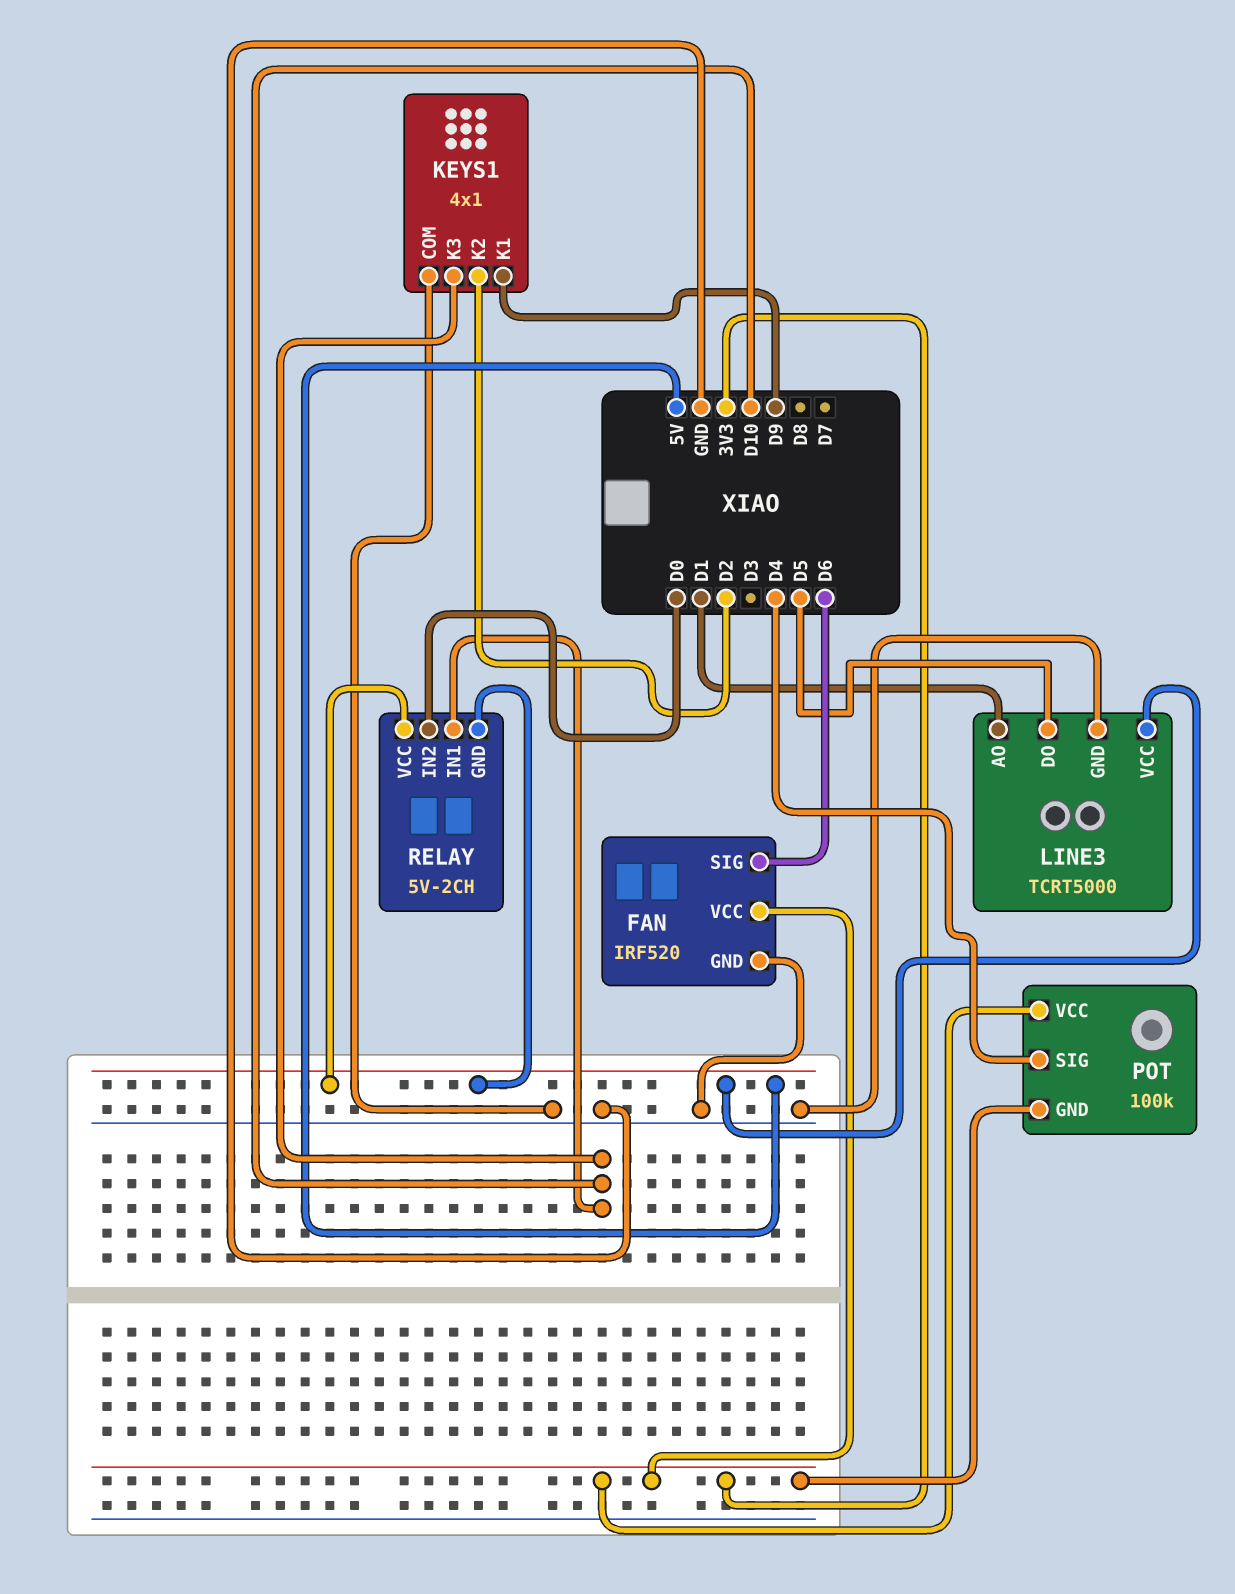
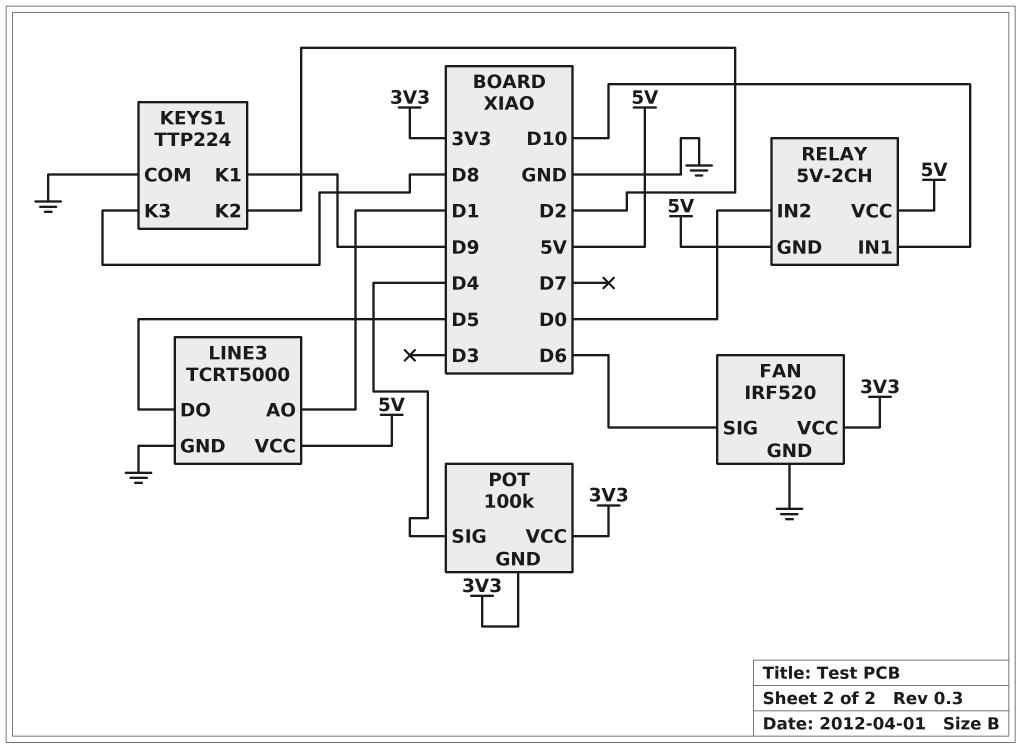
KEYS1: 4x1 -> TTP224
KEYS1 pin K3: D10 -> D8

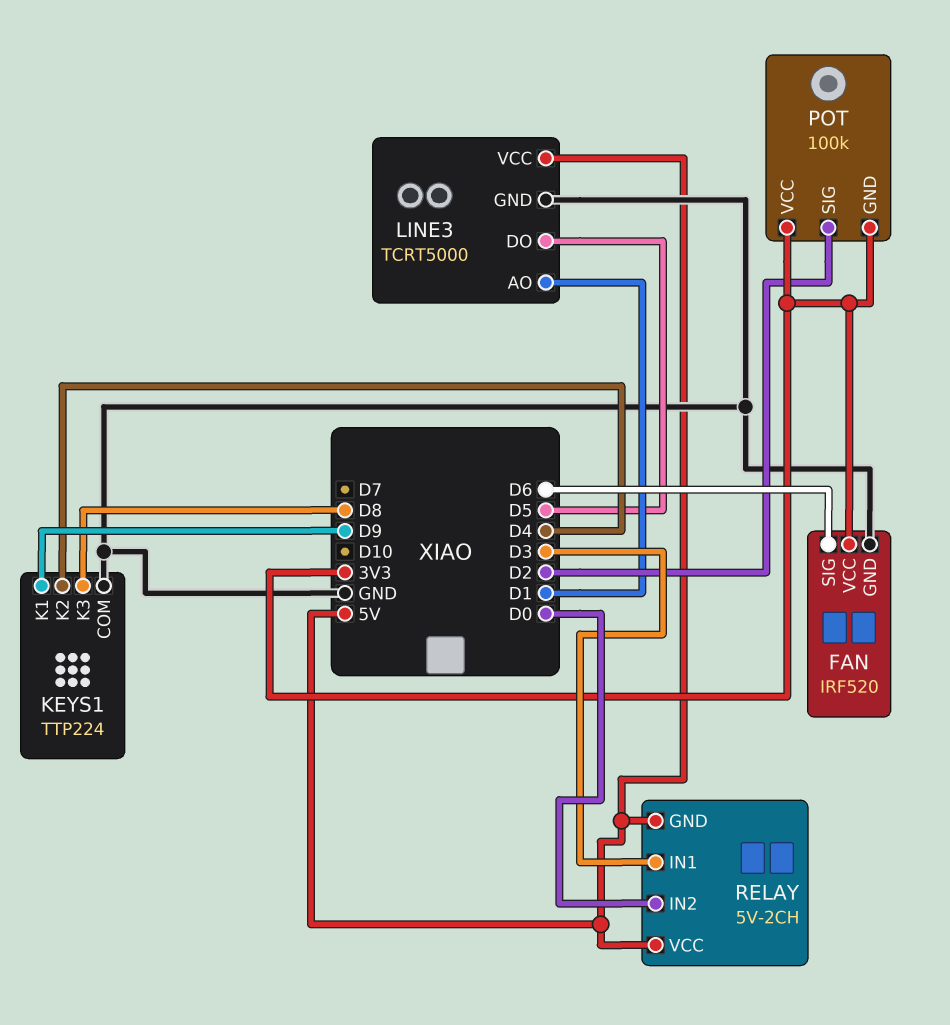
KEYS1 pin K2: D2 -> D4
POT pin SIG: D4 -> D2
RELAY pin IN1: D10 -> D3

